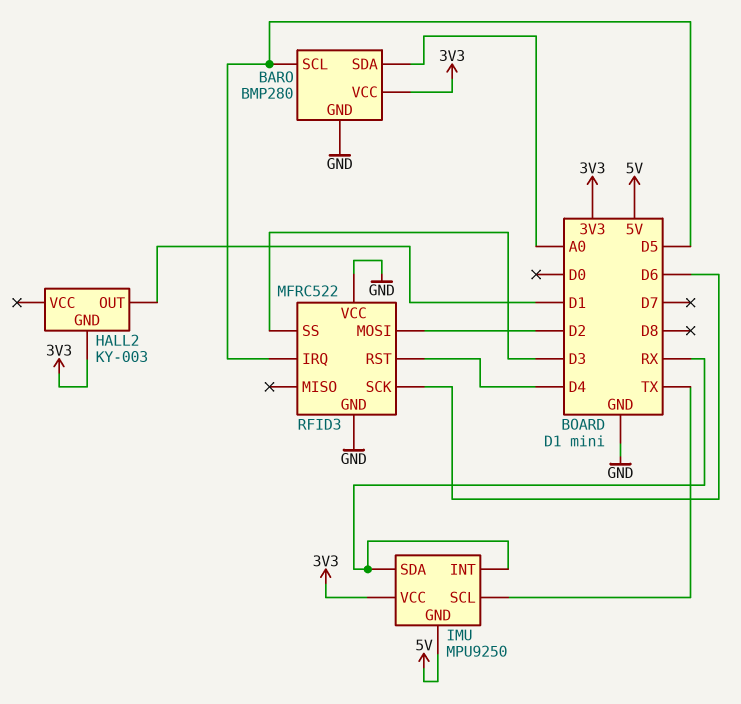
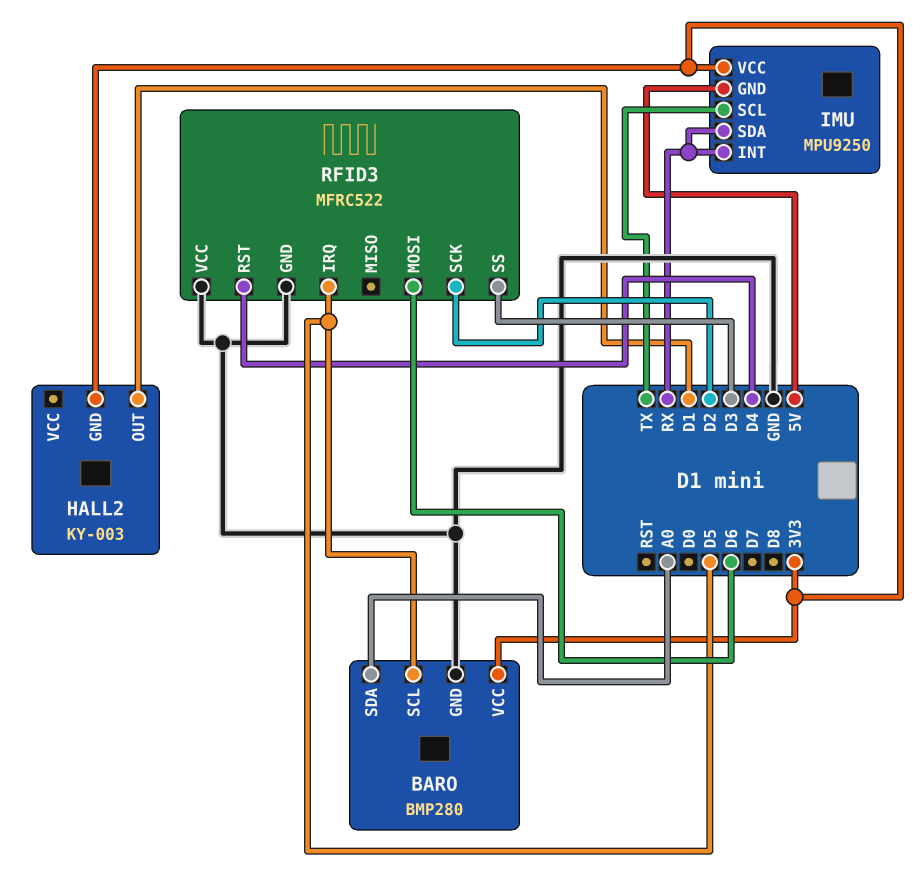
RFID3 pin MOSI: D2 -> D6
RFID3 pin SCK: D6 -> D2

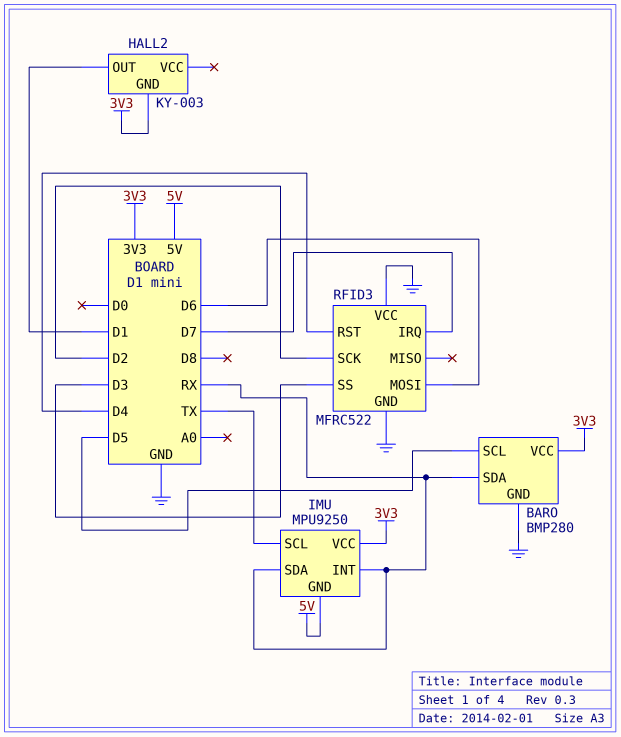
BARO pin SDA: A0 -> RX
RFID3 pin IRQ: D5 -> D7

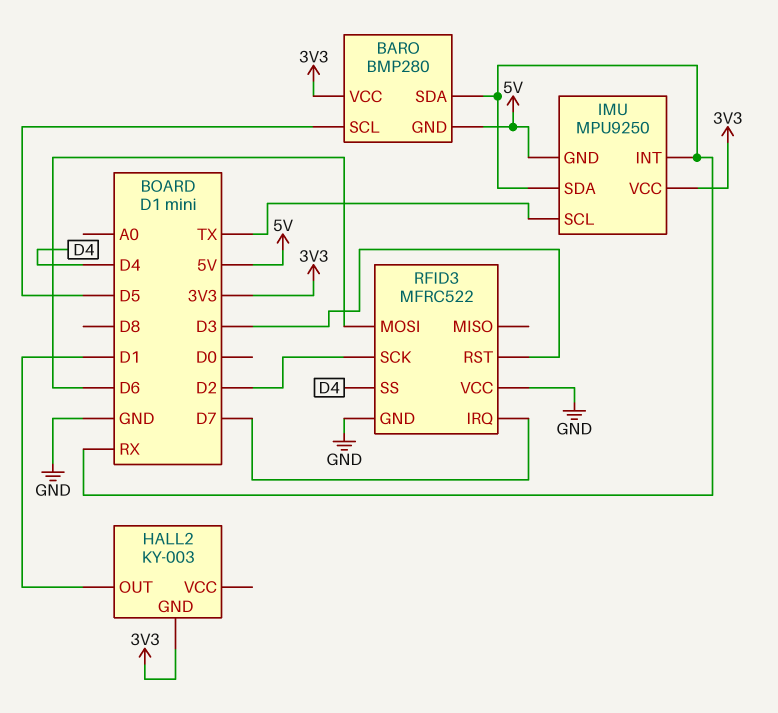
BARO pin GND: GND -> 5V
RFID3 pin RST: D4 -> D3
RFID3 pin SS: D3 -> D4

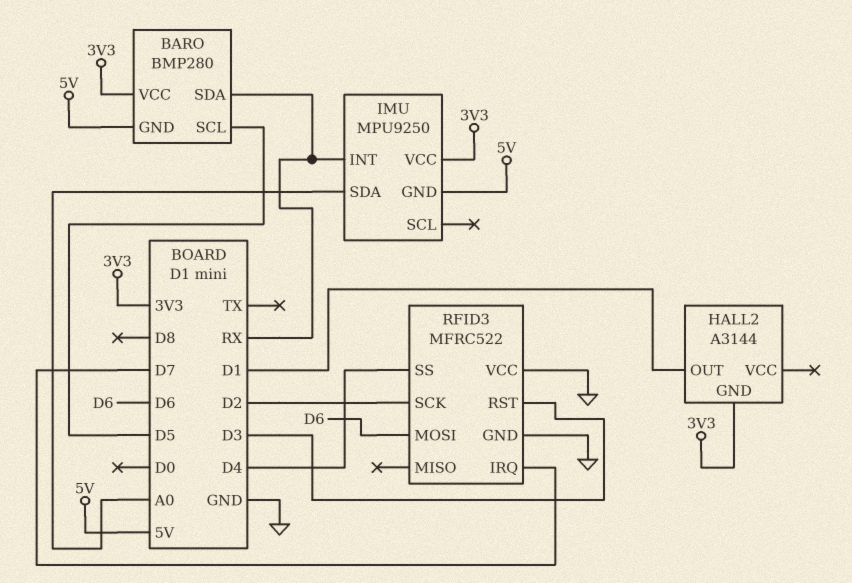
HALL2: KY-003 -> A3144
IMU pin SCL: TX -> none
IMU pin SDA: RX -> A0

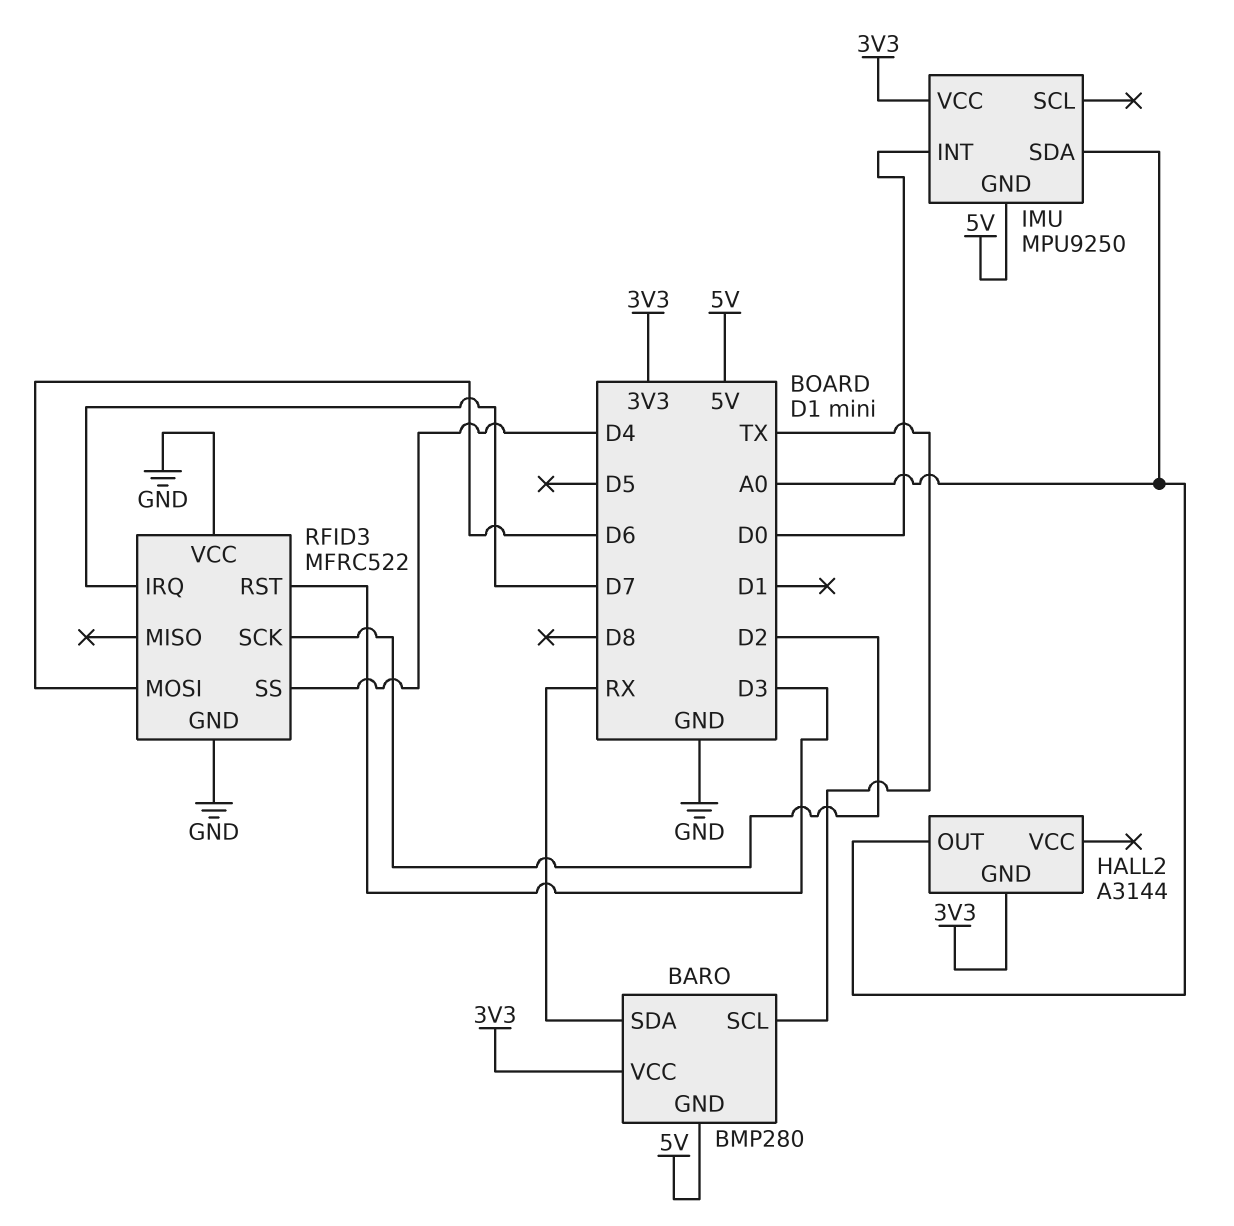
BARO pin SCL: D5 -> TX
HALL2 pin OUT: D1 -> A0
IMU pin INT: RX -> D0

